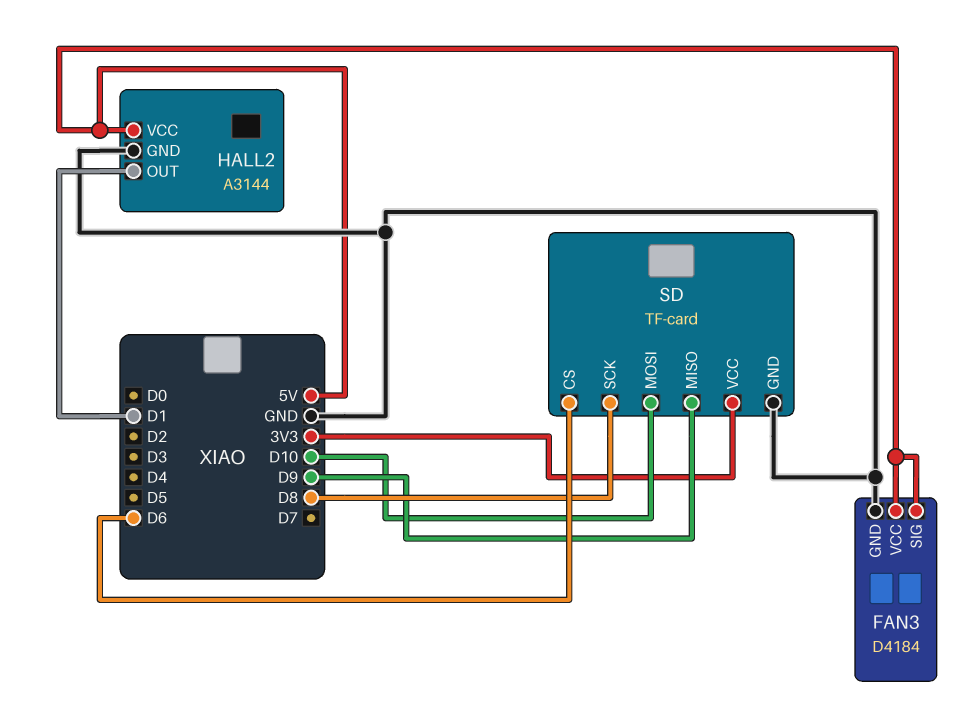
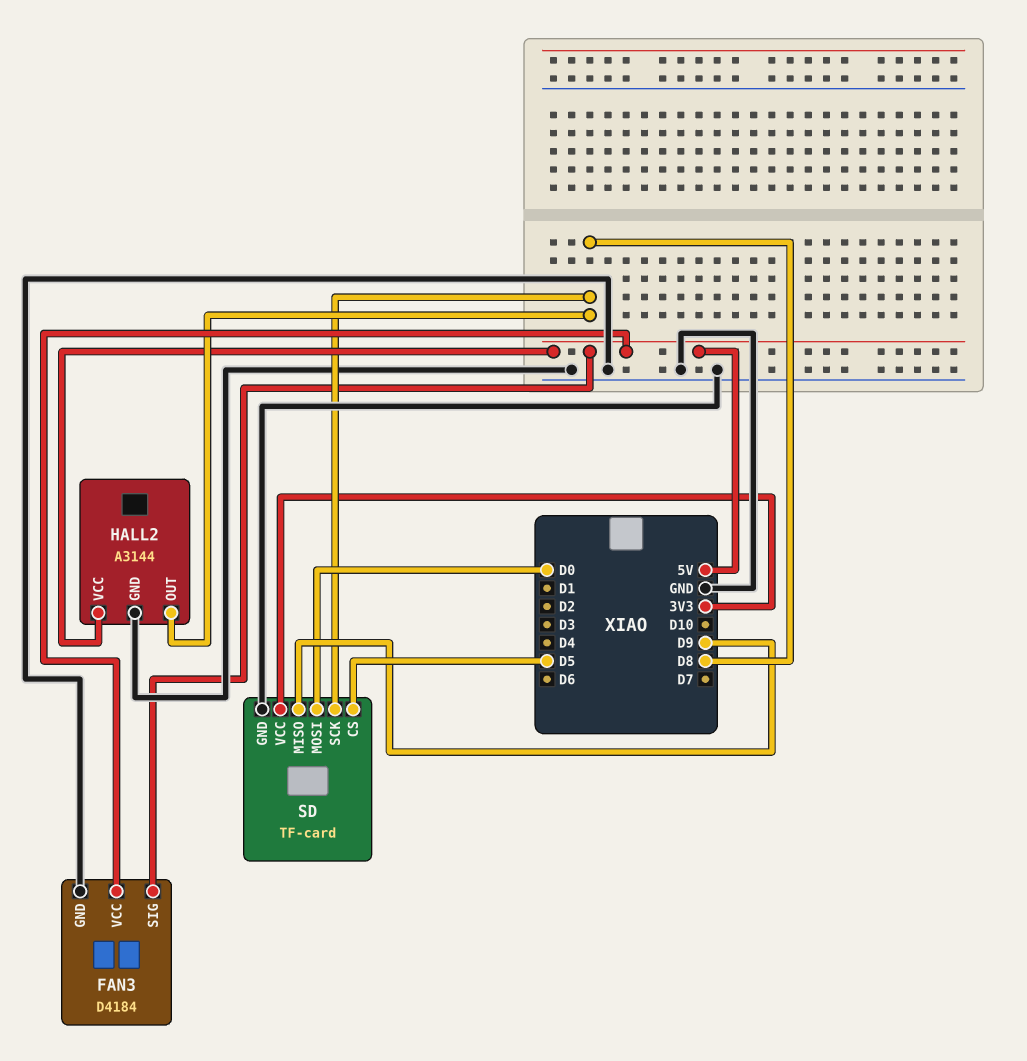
HALL2 pin OUT: D1 -> D8
SD pin CS: D6 -> D5
SD pin MOSI: D10 -> D0

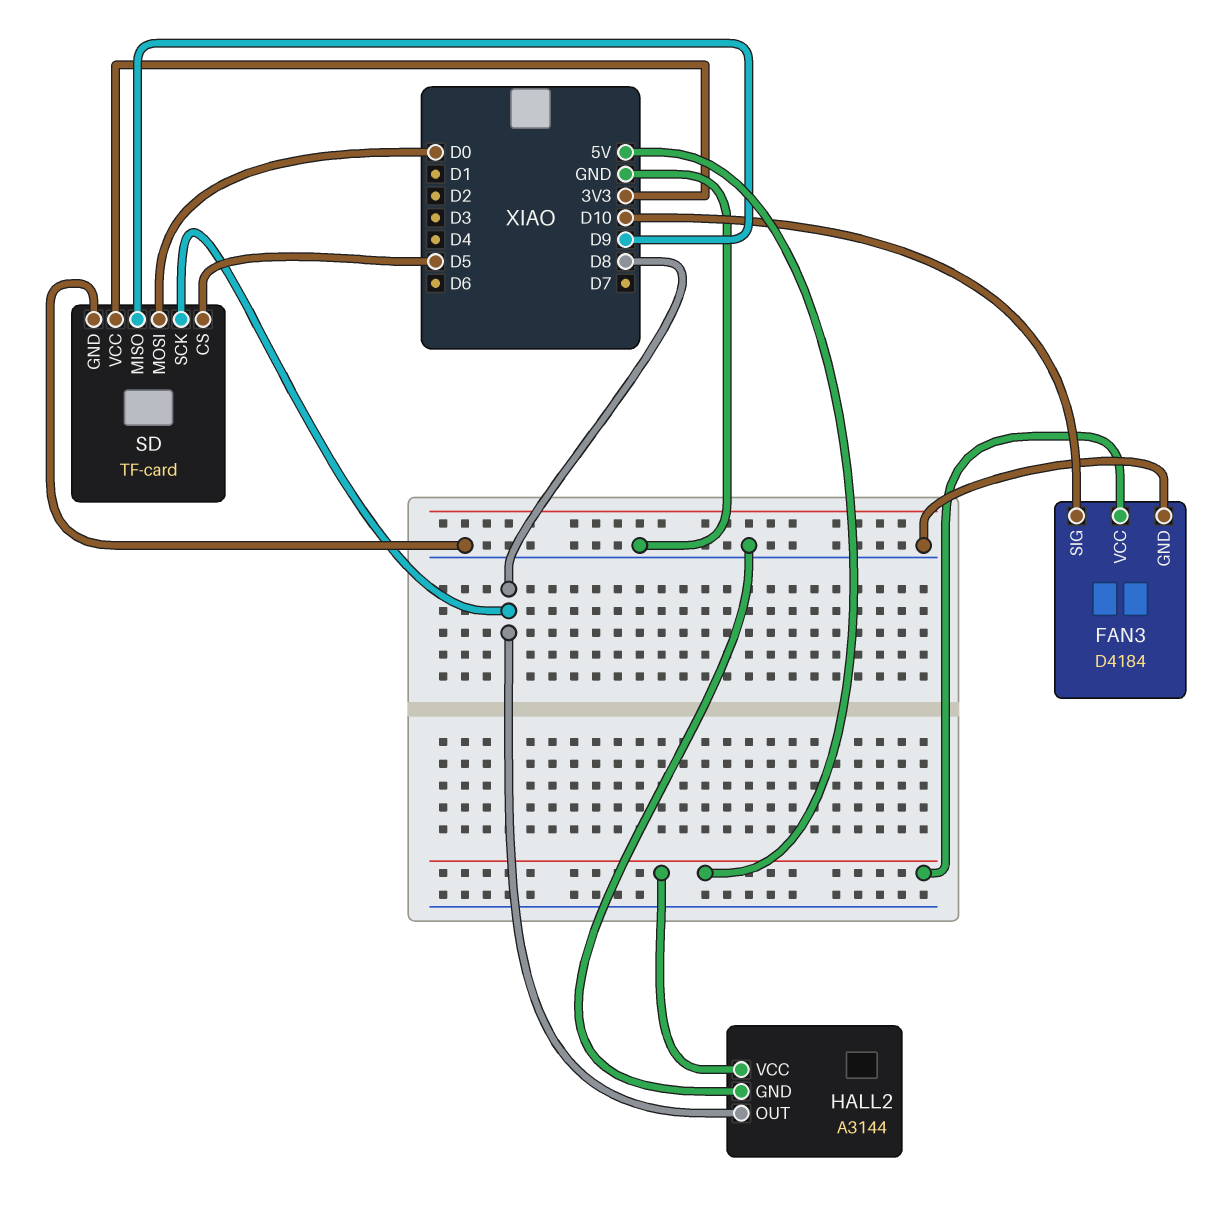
FAN3 pin SIG: 5V -> D10

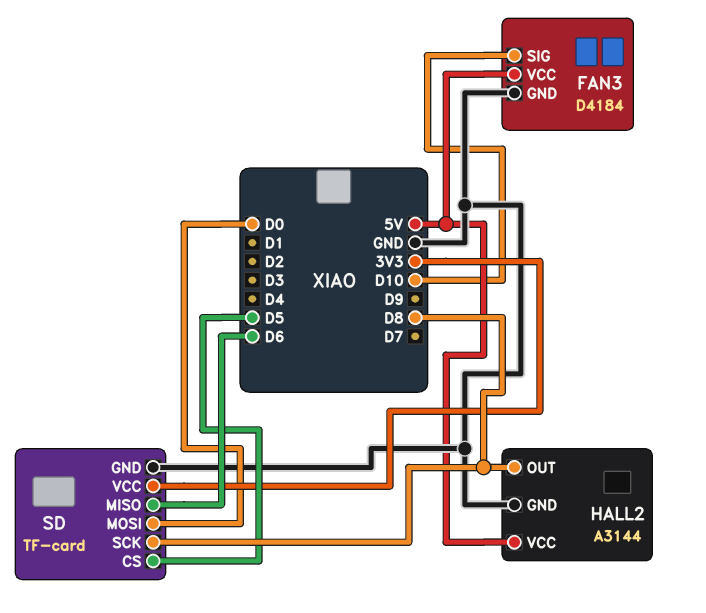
SD pin MISO: D9 -> D6

